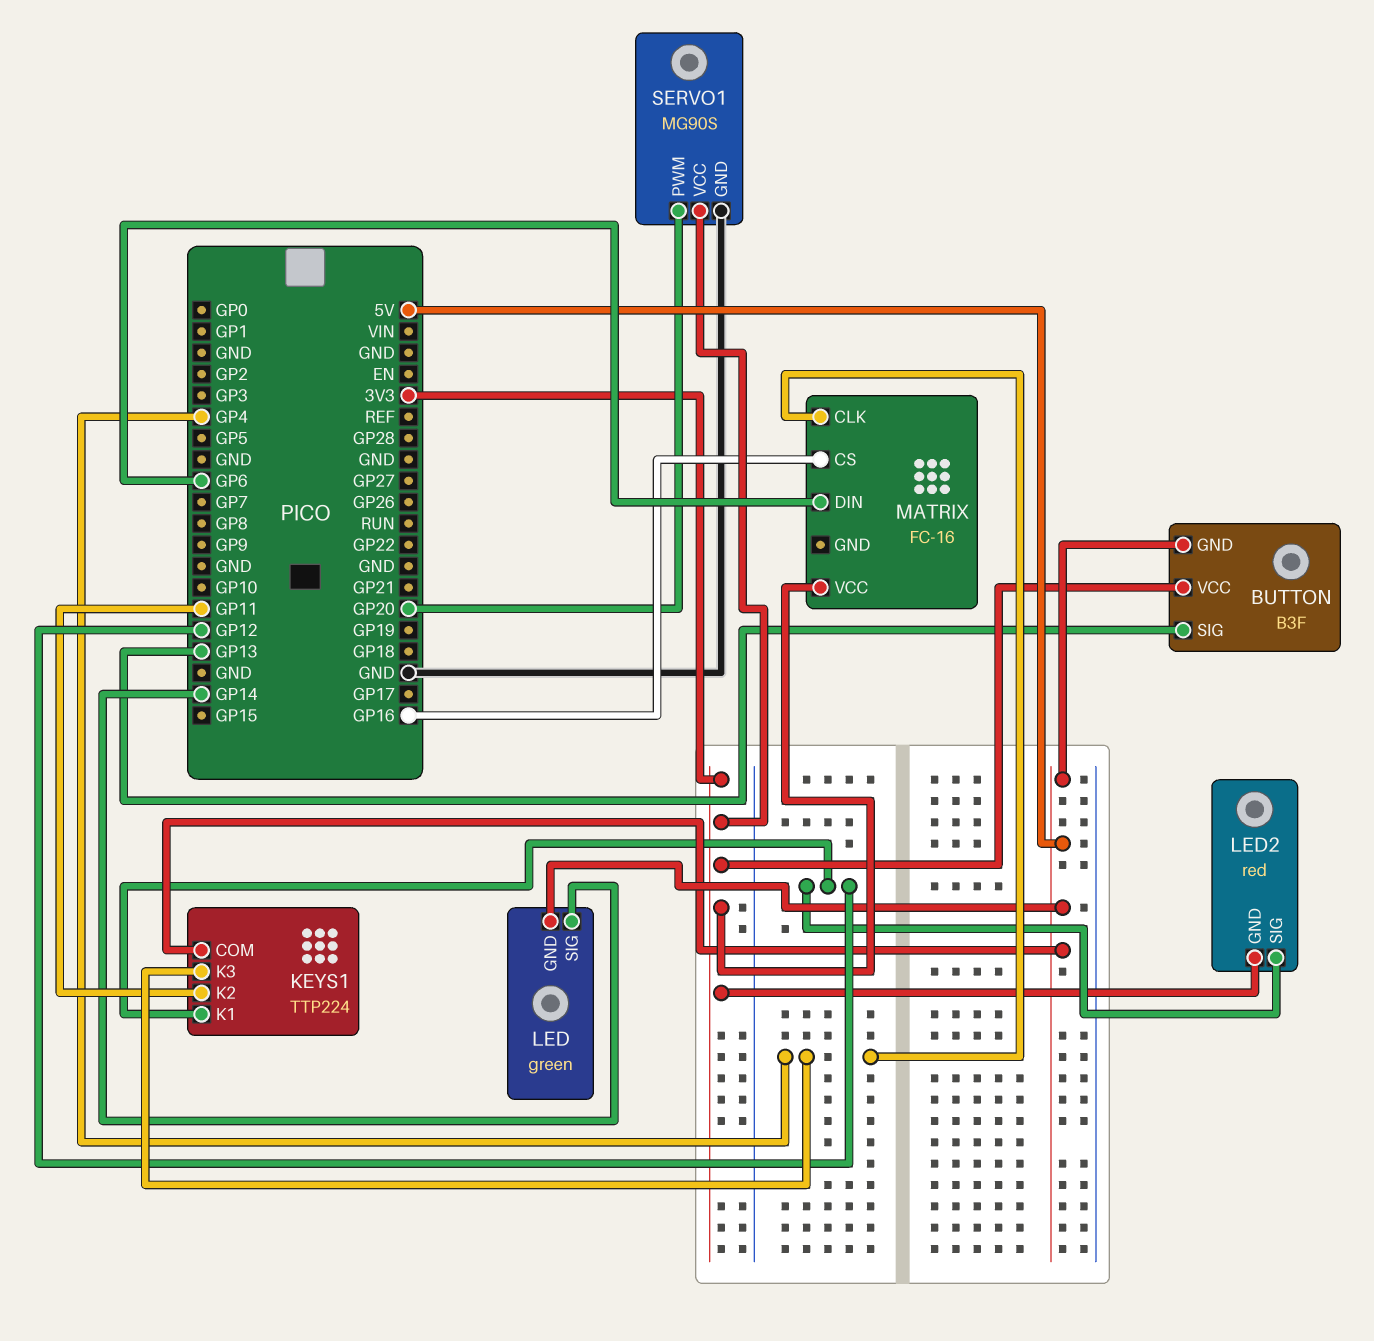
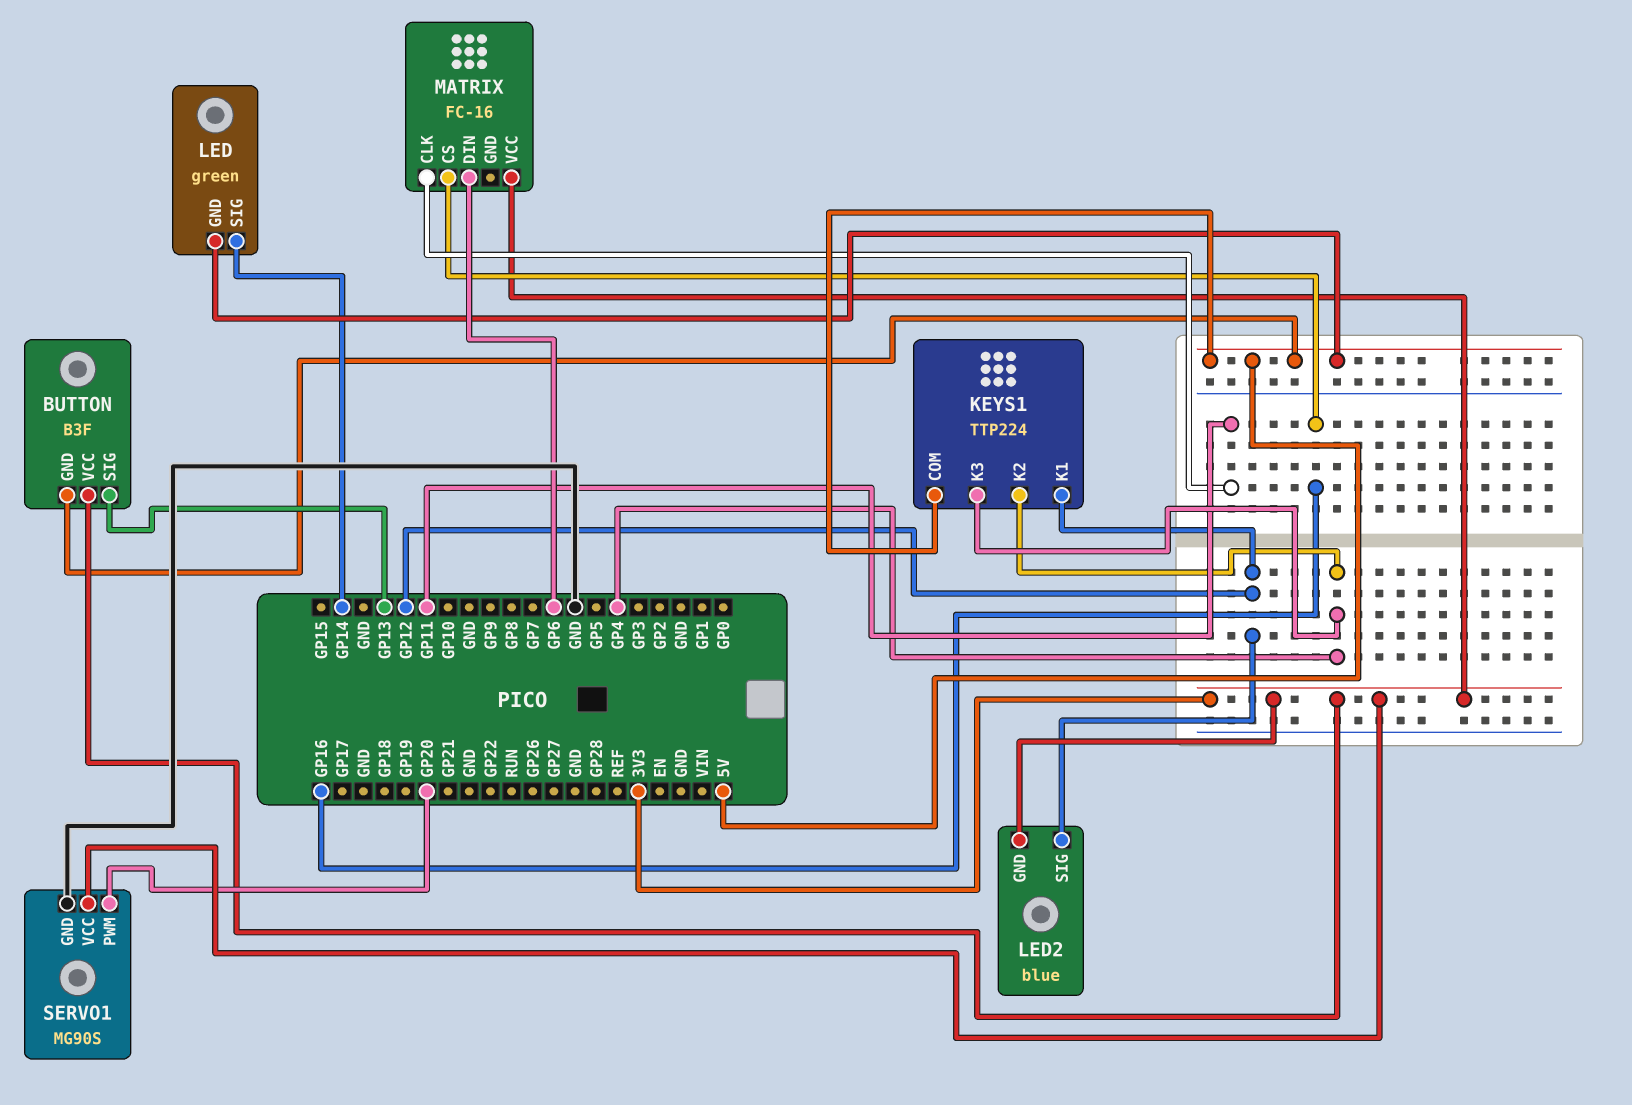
KEYS1 pin K2: GP11 -> GP4
LED2: red -> blue
MATRIX pin CLK: GP4 -> GP11

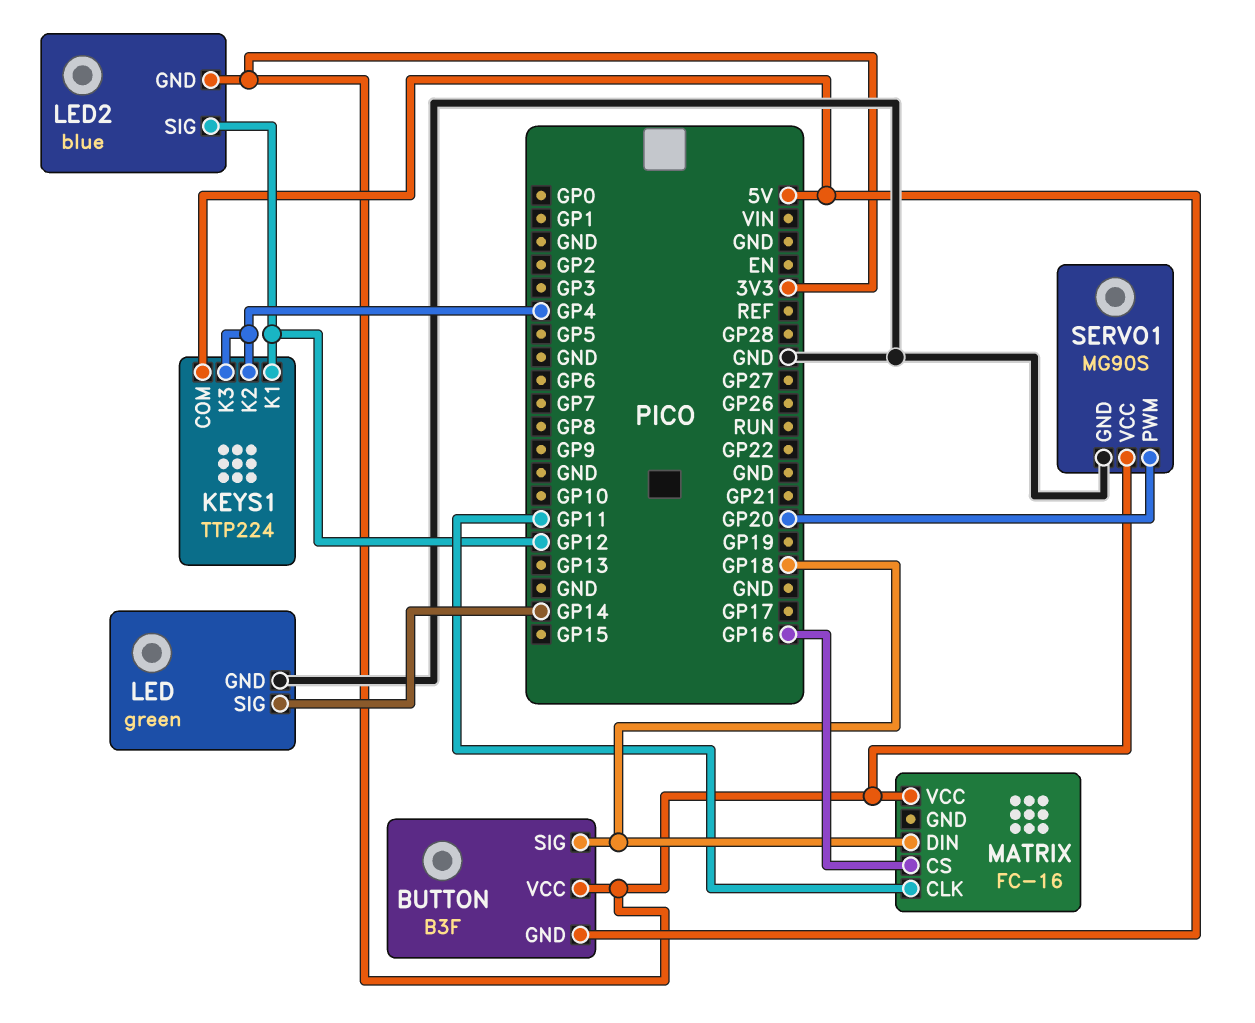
BUTTON pin SIG: GP13 -> GP18
LED pin GND: 5V -> GND
MATRIX pin DIN: GP6 -> GP18

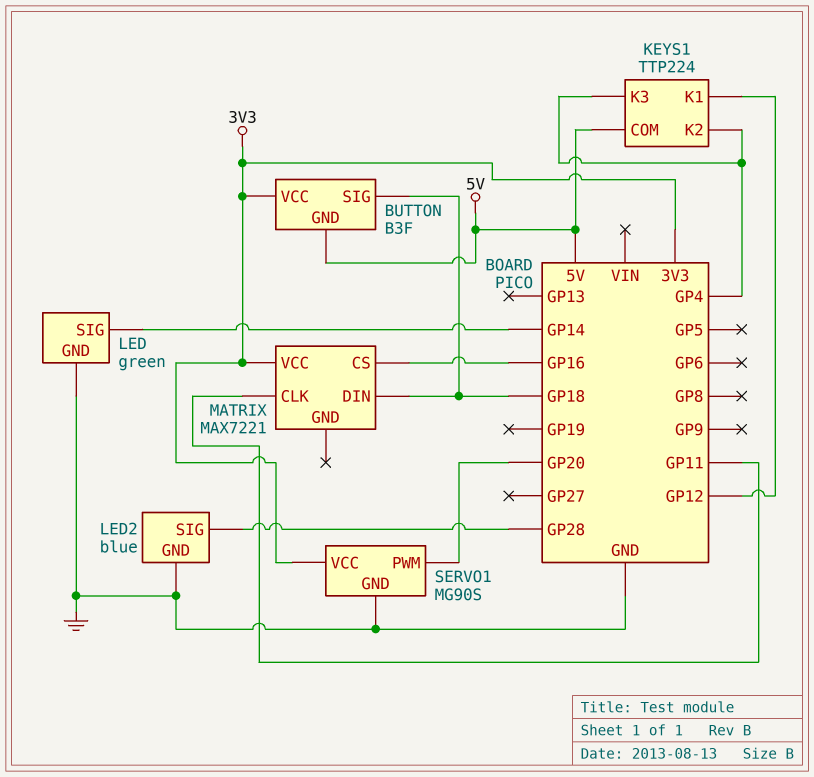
LED2 pin GND: 3V3 -> GND
LED2 pin SIG: GP12 -> GP28
MATRIX: FC-16 -> MAX7221

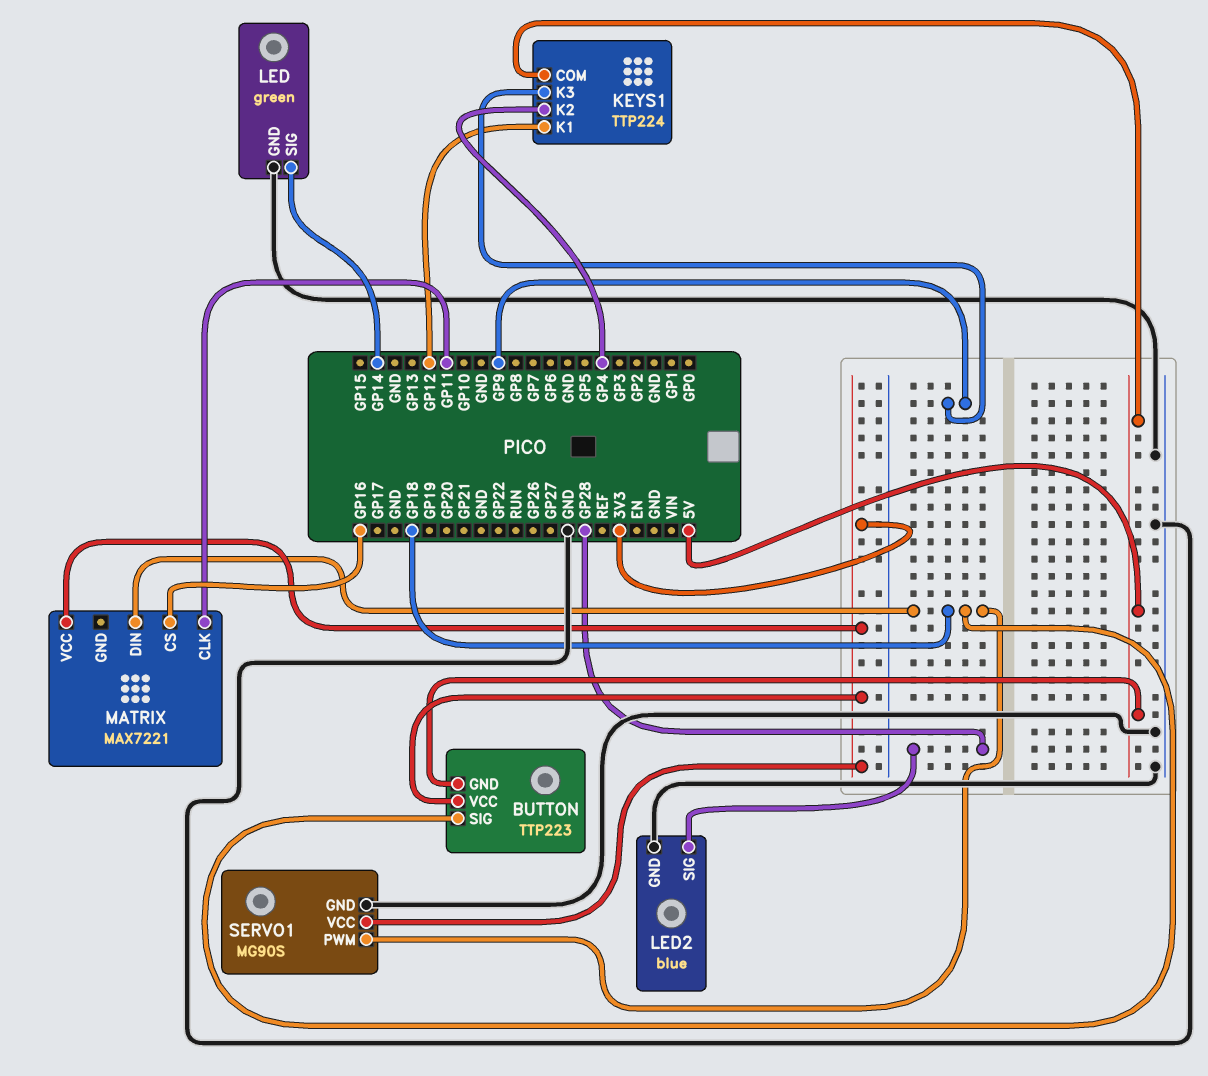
BUTTON: B3F -> TTP223
KEYS1 pin K3: GP4 -> GP9
SERVO1 pin PWM: GP20 -> GP18

